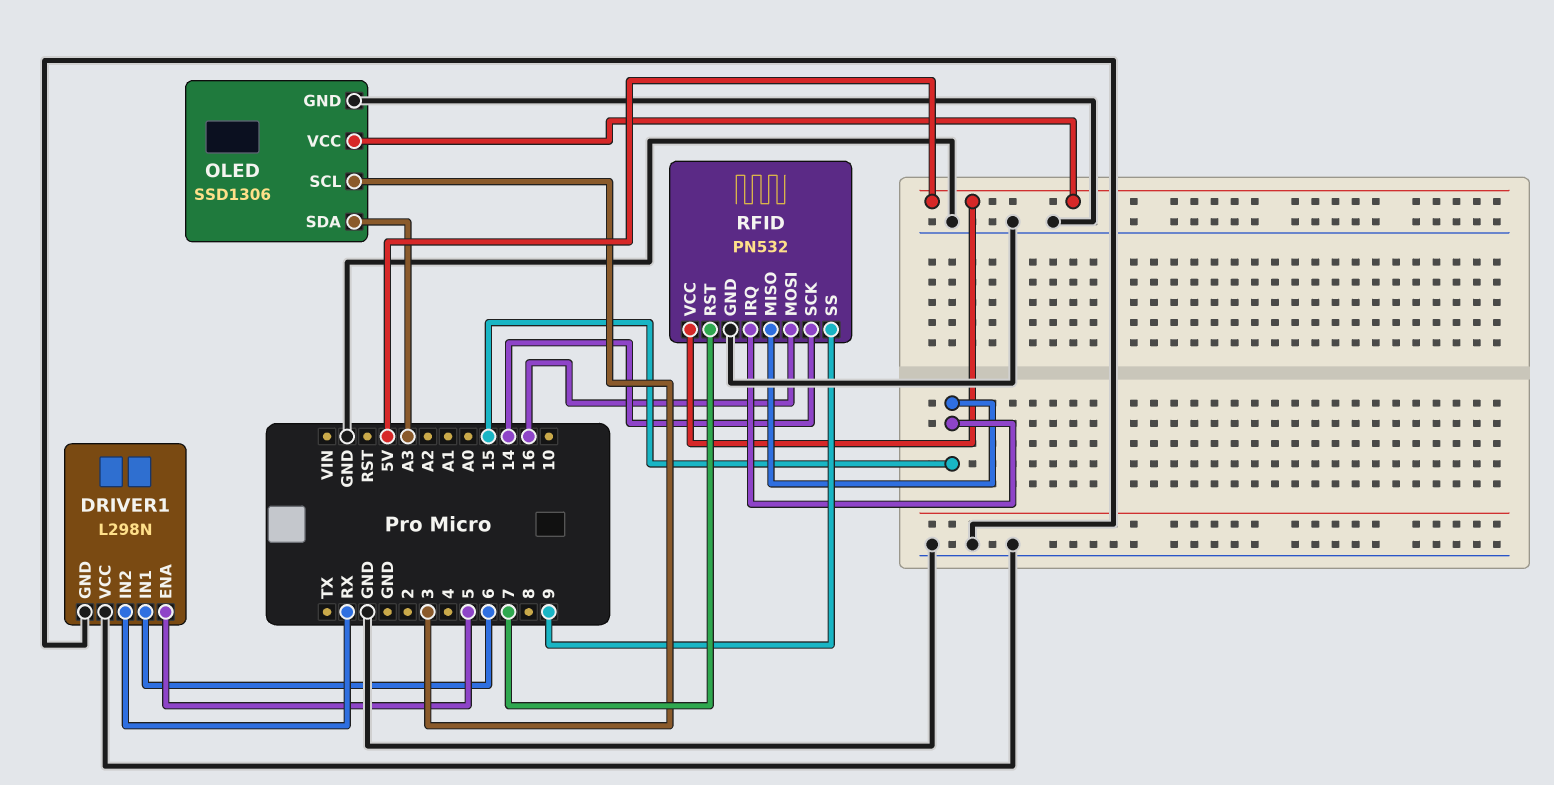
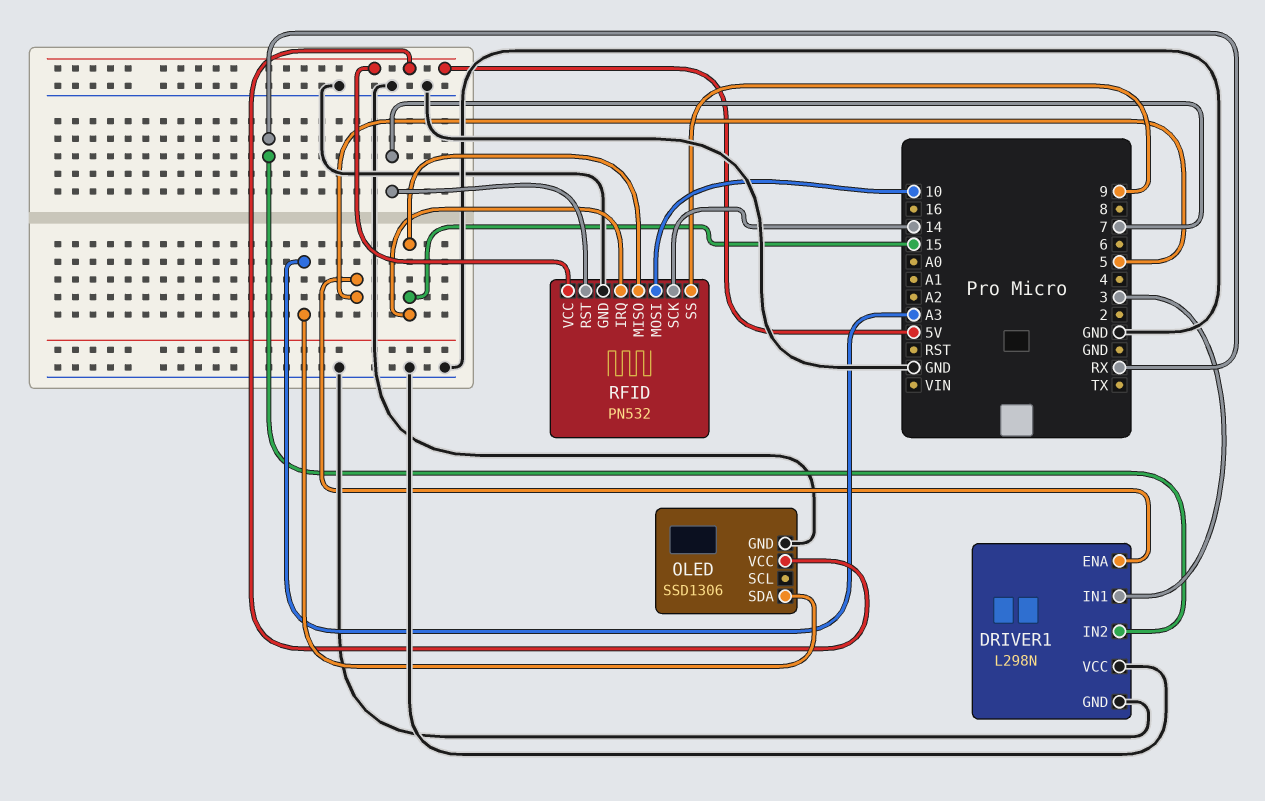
DRIVER1 pin IN1: 6 -> 3
OLED pin SCL: 3 -> none
RFID pin MOSI: 16 -> 10

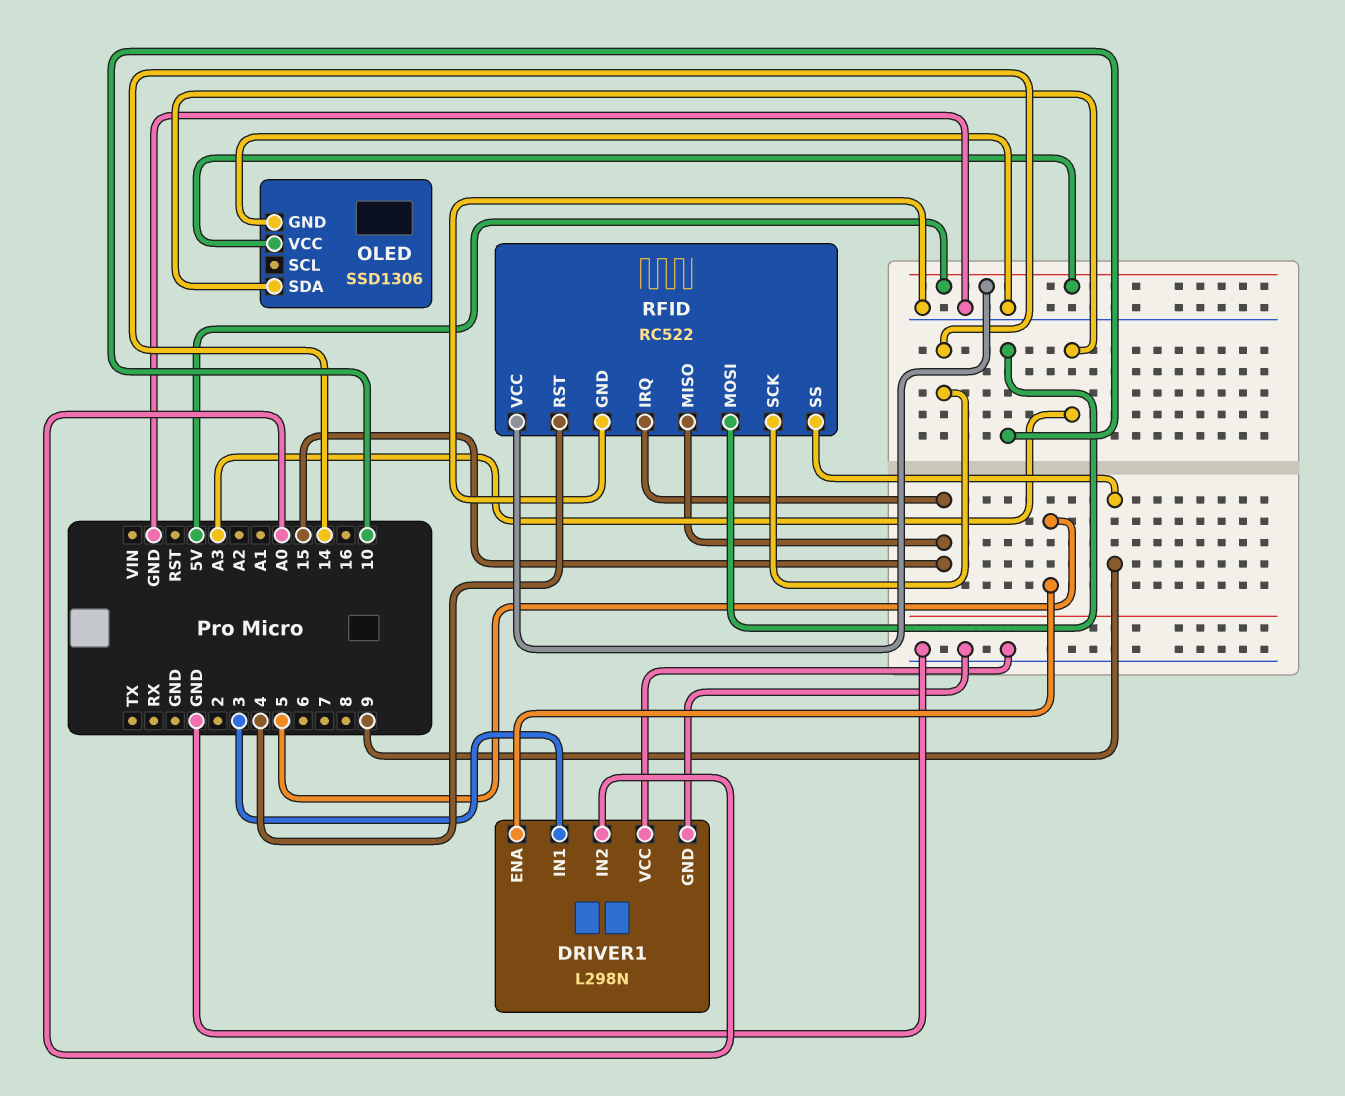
DRIVER1 pin IN2: RX -> A0
RFID: PN532 -> RC522
RFID pin RST: 7 -> 4

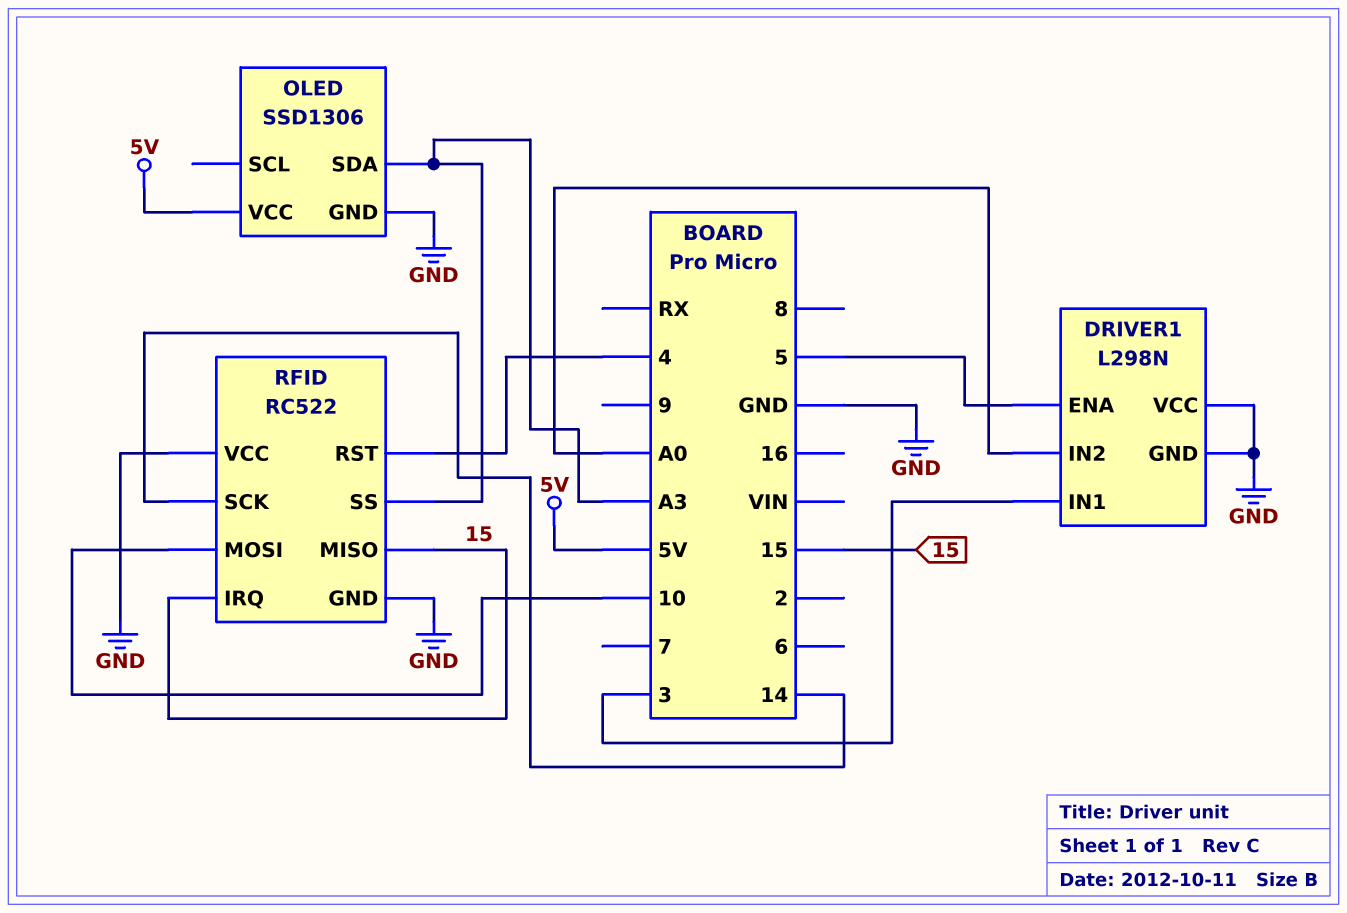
RFID pin SS: 9 -> A3
RFID pin VCC: 5V -> GND

